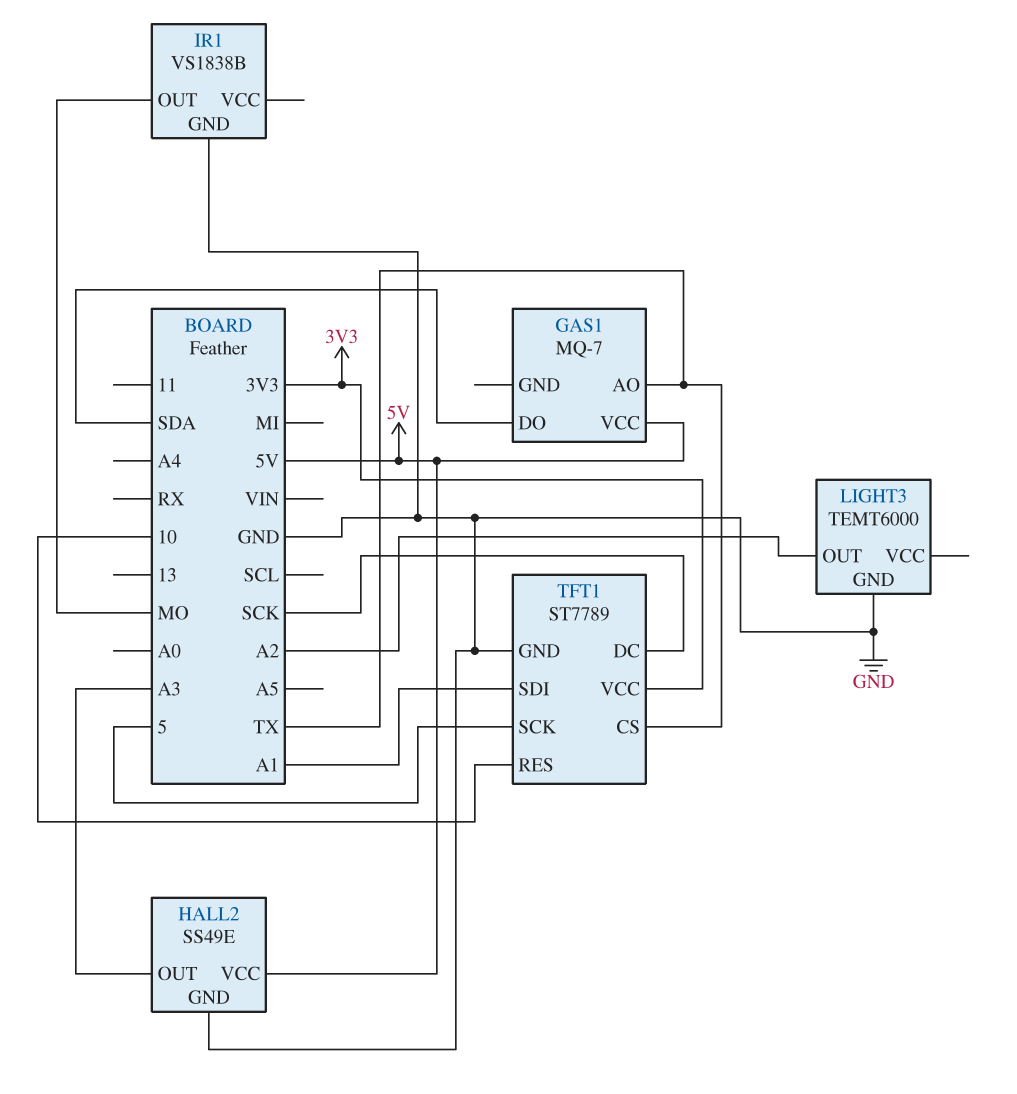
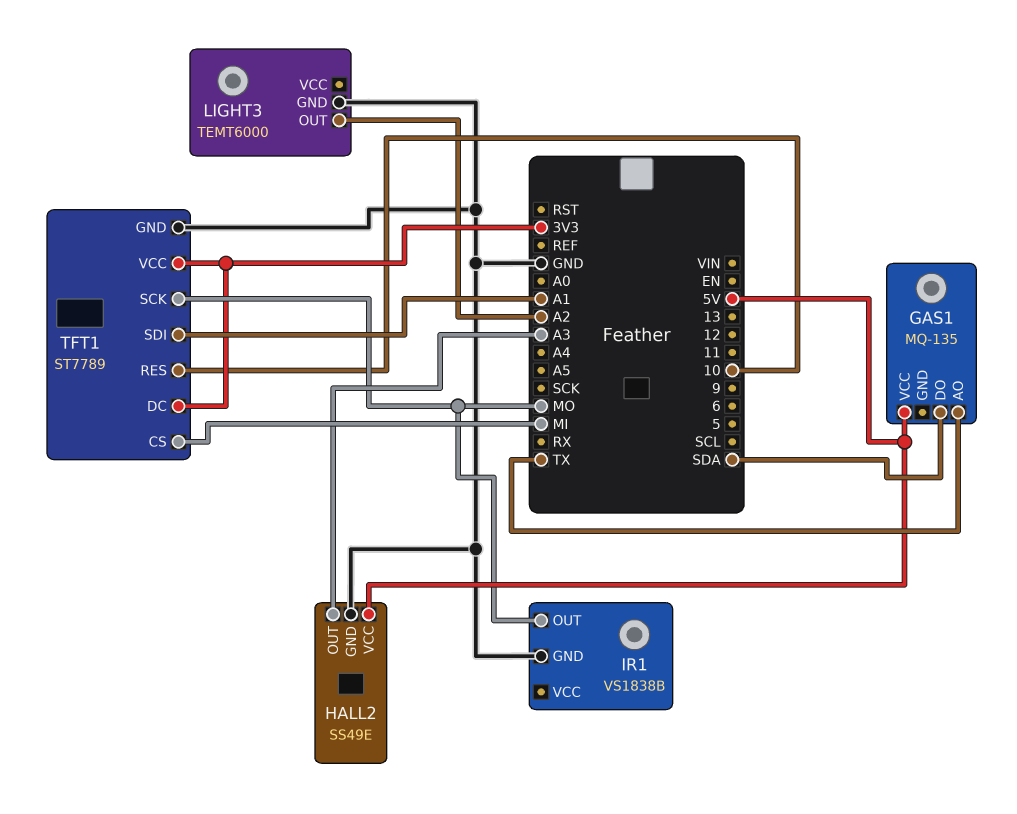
GAS1: MQ-7 -> MQ-135
TFT1 pin CS: TX -> MI
TFT1 pin DC: SCK -> 3V3
TFT1 pin SCK: 5 -> MO

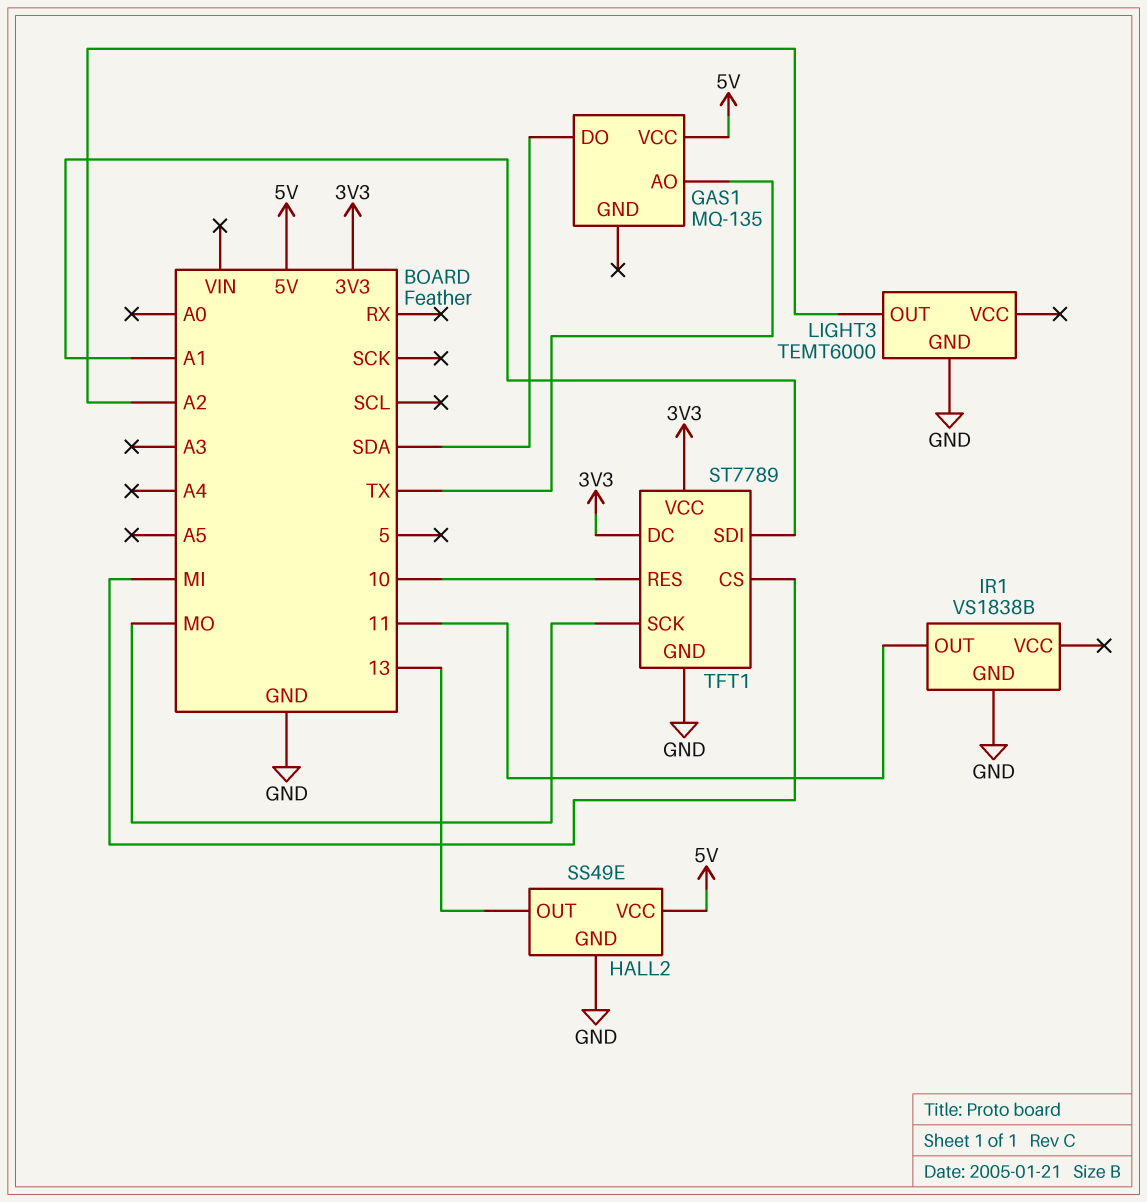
HALL2 pin OUT: A3 -> 13
IR1 pin OUT: MO -> 11

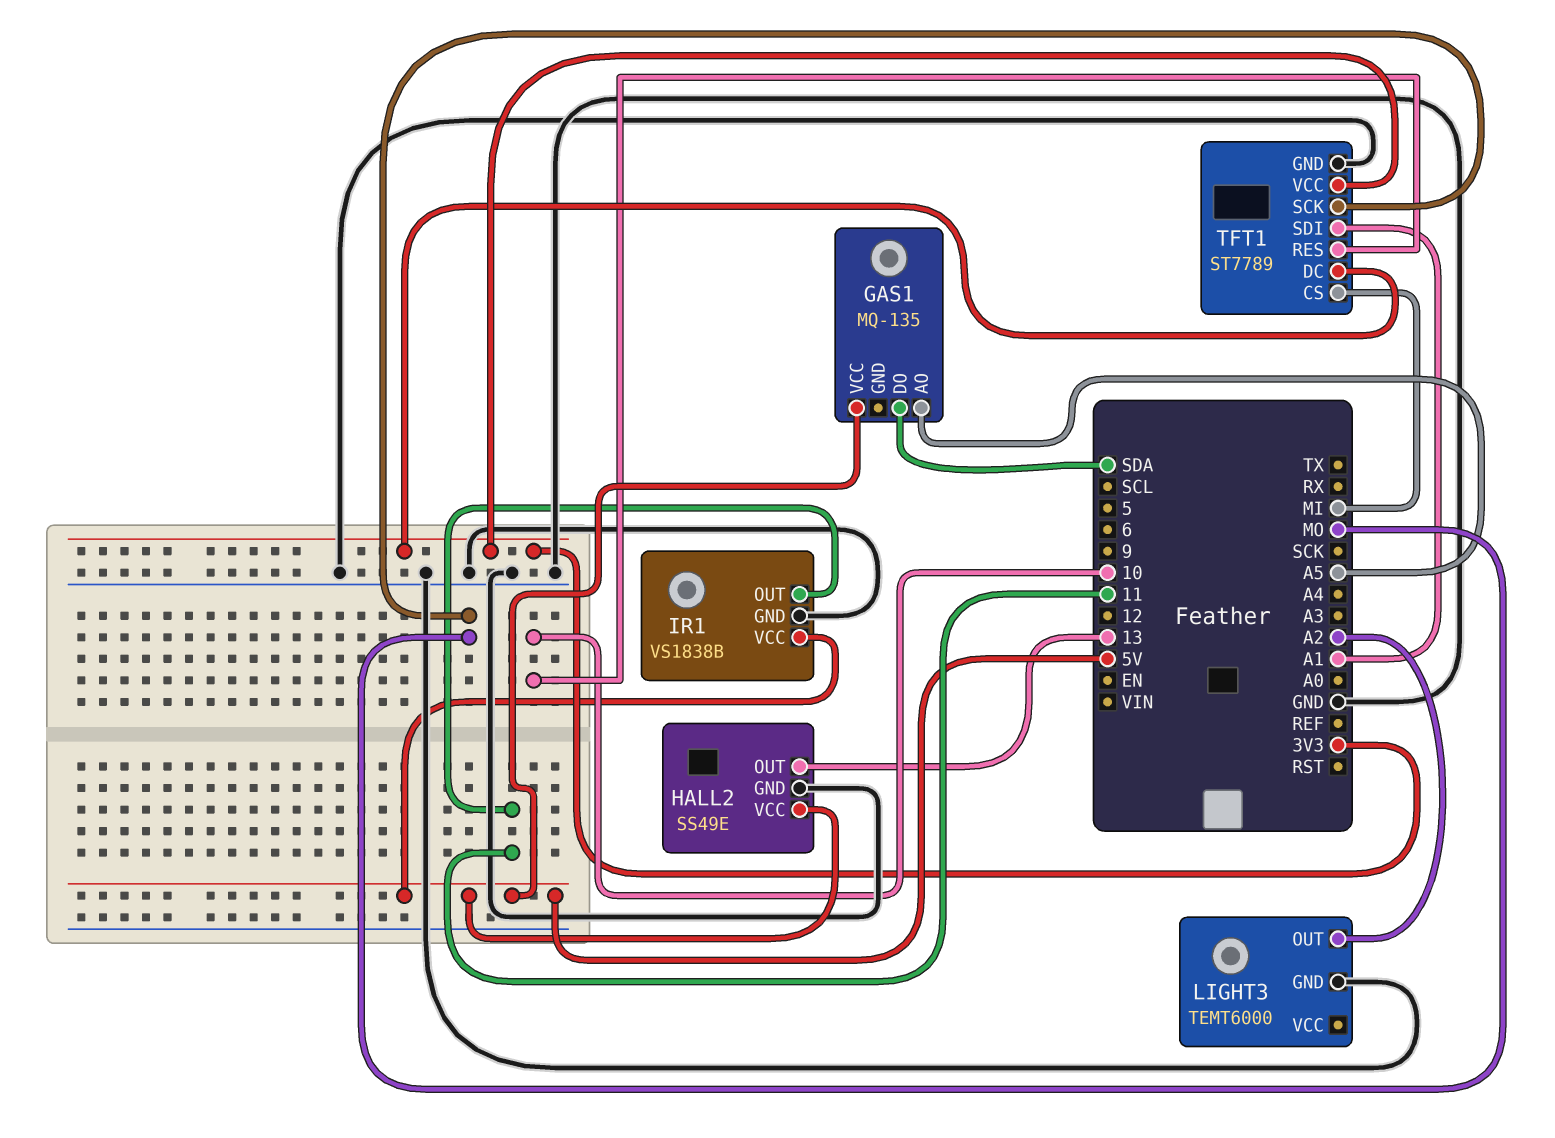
GAS1 pin AO: TX -> A5
IR1 pin VCC: none -> 5V

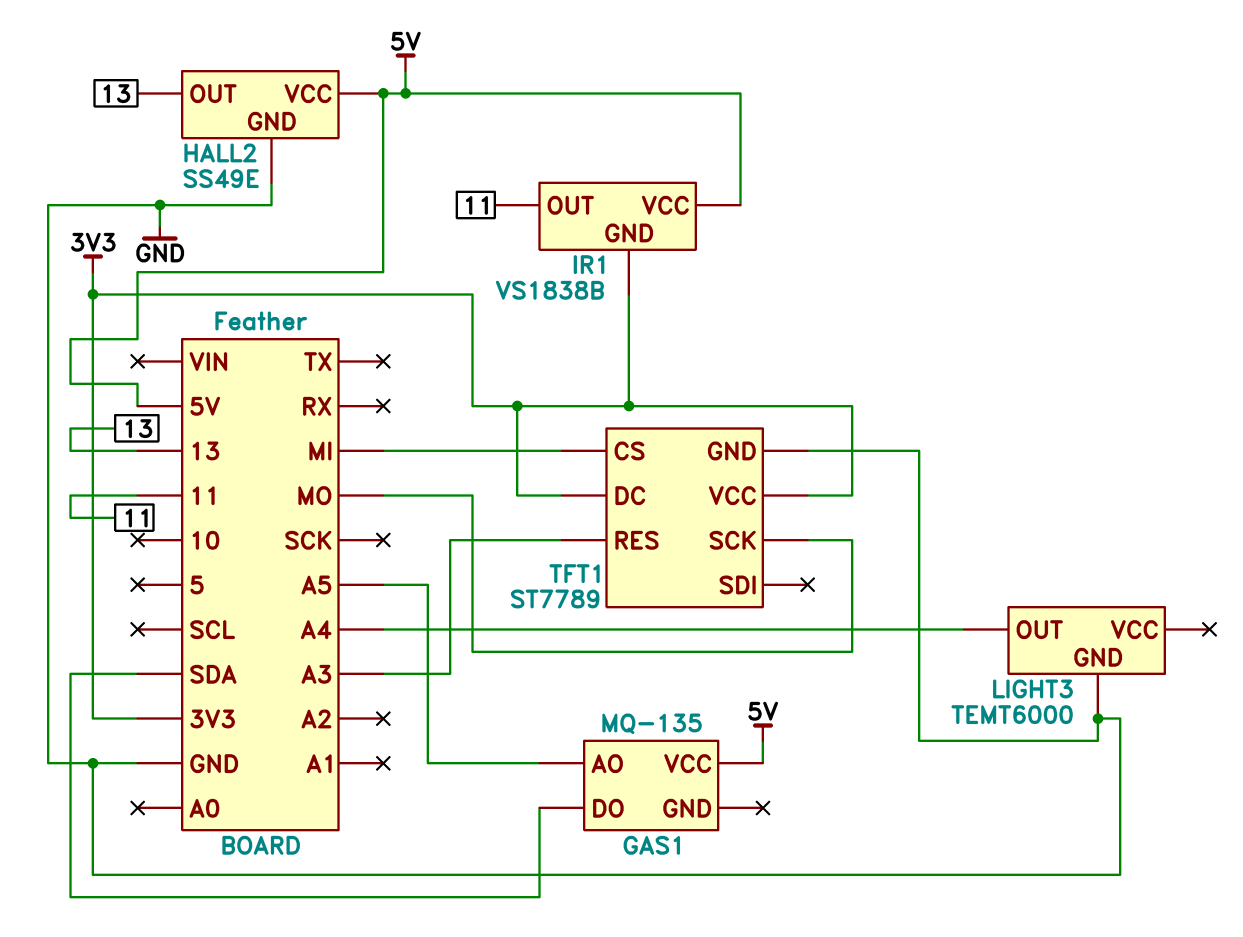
IR1 pin GND: GND -> 3V3
LIGHT3 pin OUT: A2 -> A4
TFT1 pin RES: 10 -> A3
TFT1 pin SDI: A1 -> none

